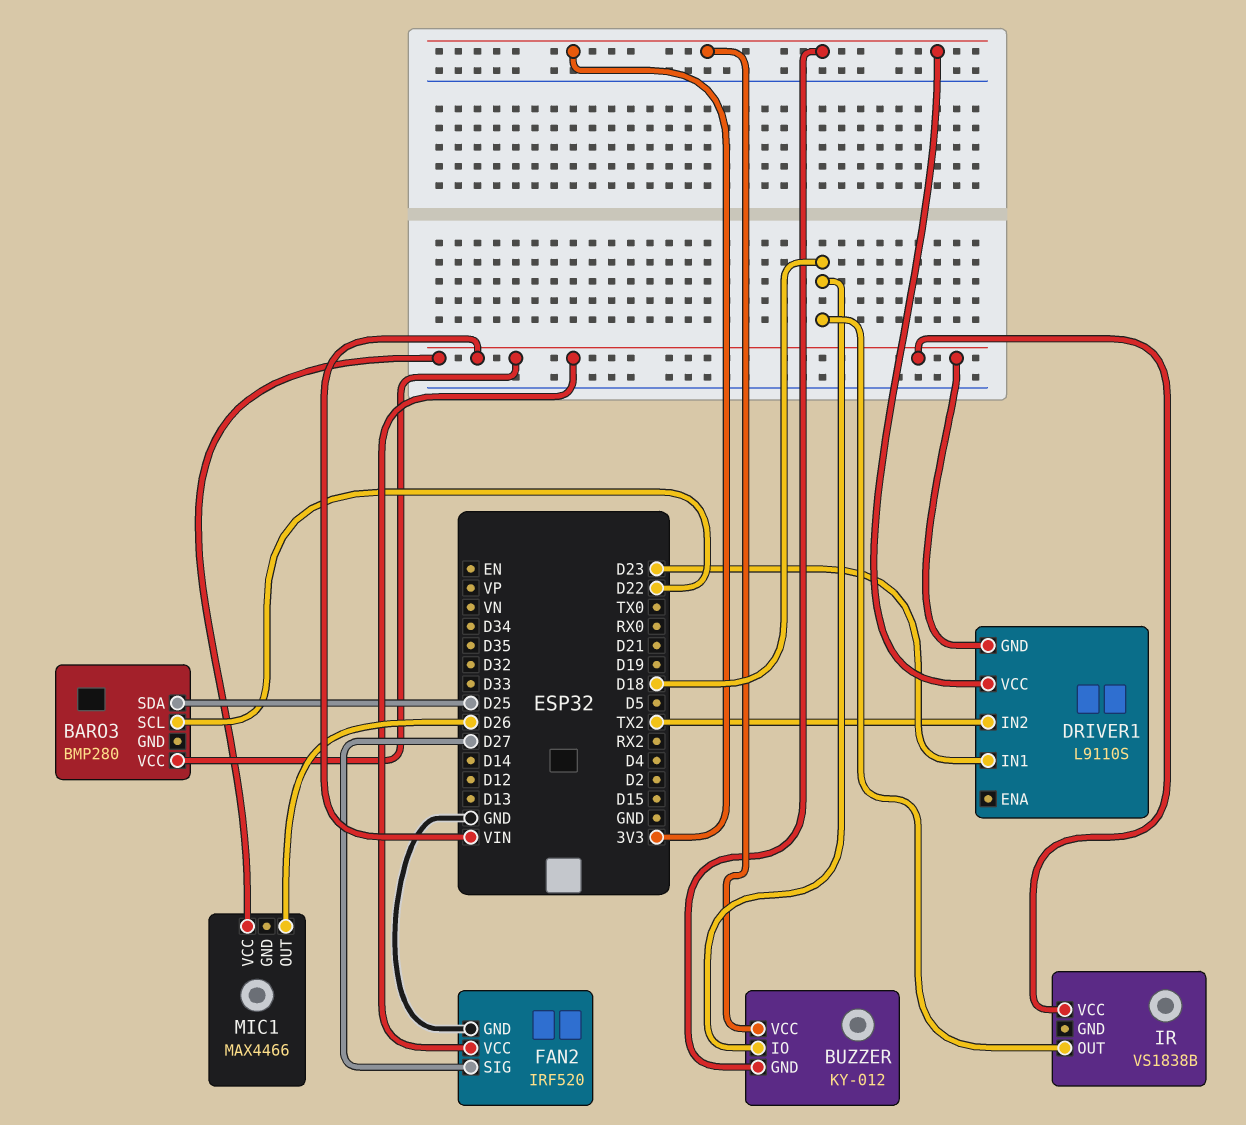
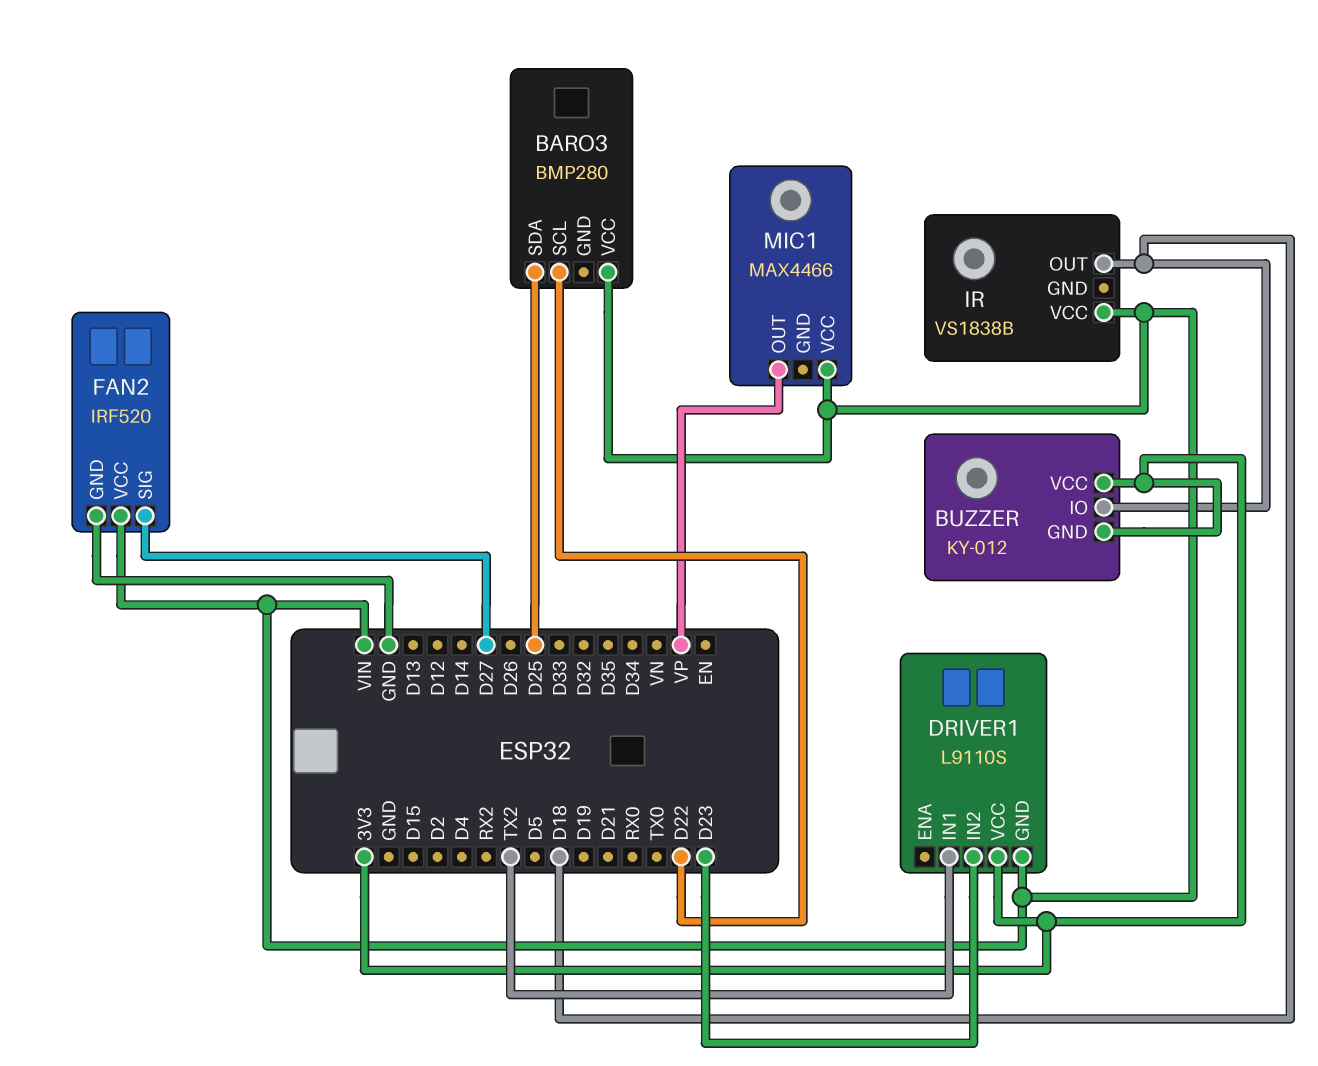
DRIVER1 pin IN1: D23 -> TX2
DRIVER1 pin IN2: TX2 -> D23
MIC1 pin OUT: D26 -> VP

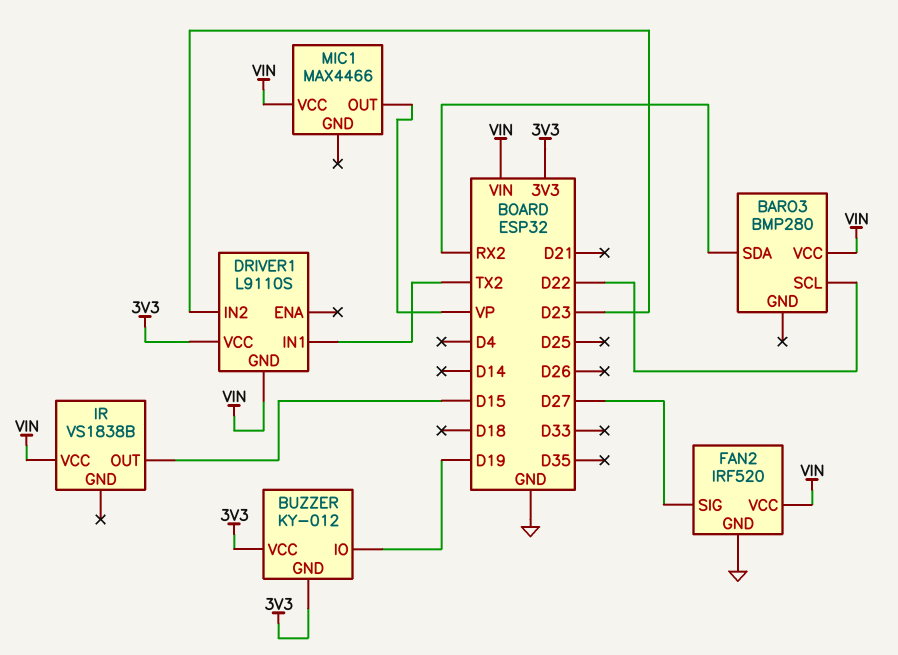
BARO3 pin SDA: D25 -> RX2
BUZZER pin IO: D18 -> D19
IR pin OUT: D18 -> D15

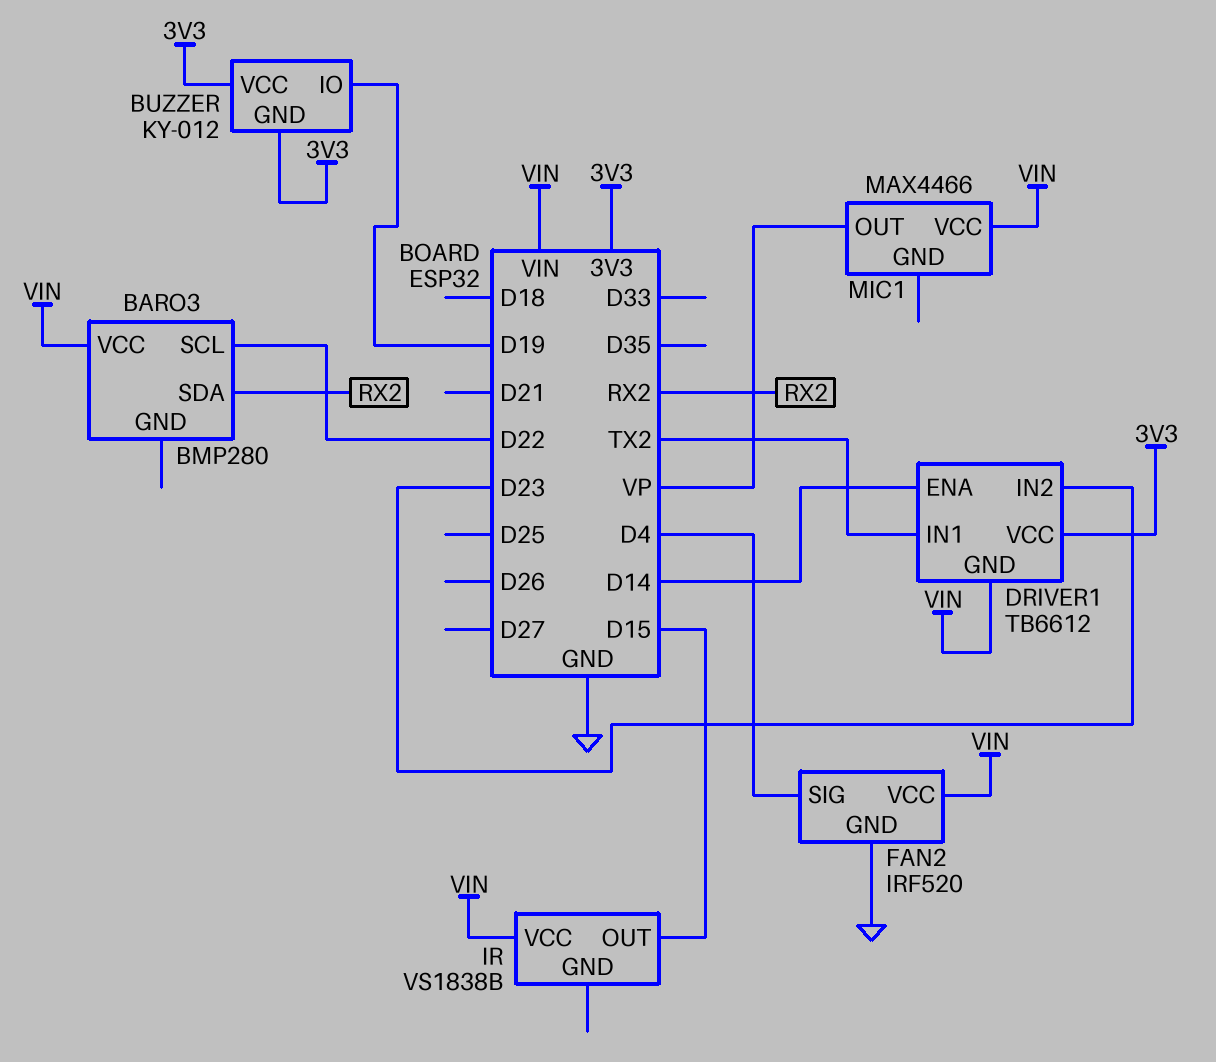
DRIVER1: L9110S -> TB6612
DRIVER1 pin ENA: none -> D14
FAN2 pin SIG: D27 -> D4

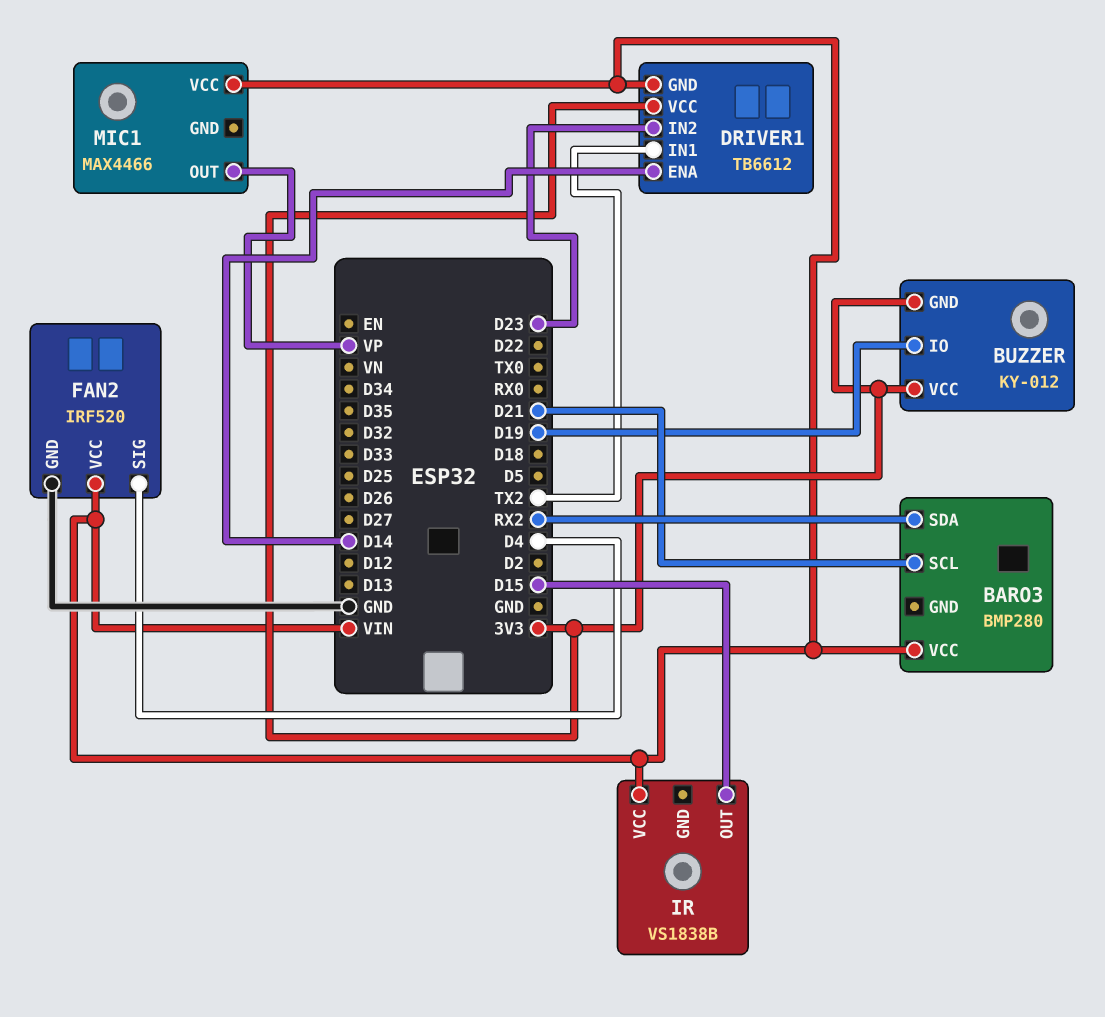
BARO3 pin SCL: D22 -> D21

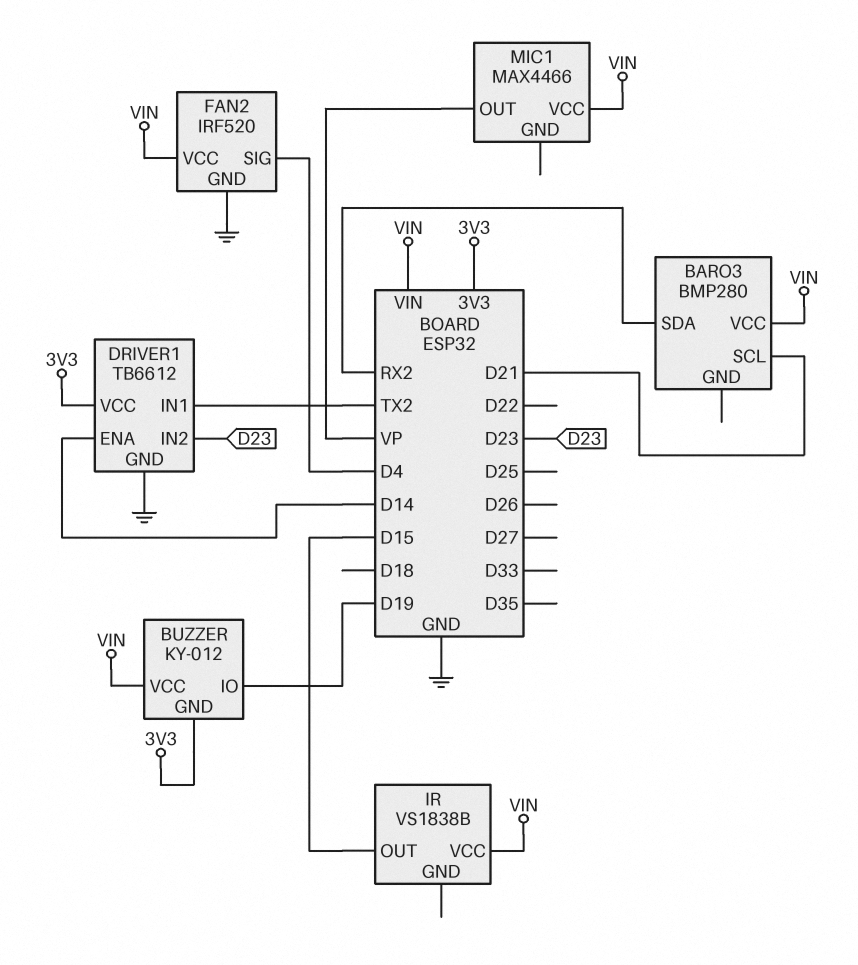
BUZZER pin VCC: 3V3 -> VIN
DRIVER1 pin GND: VIN -> GND

